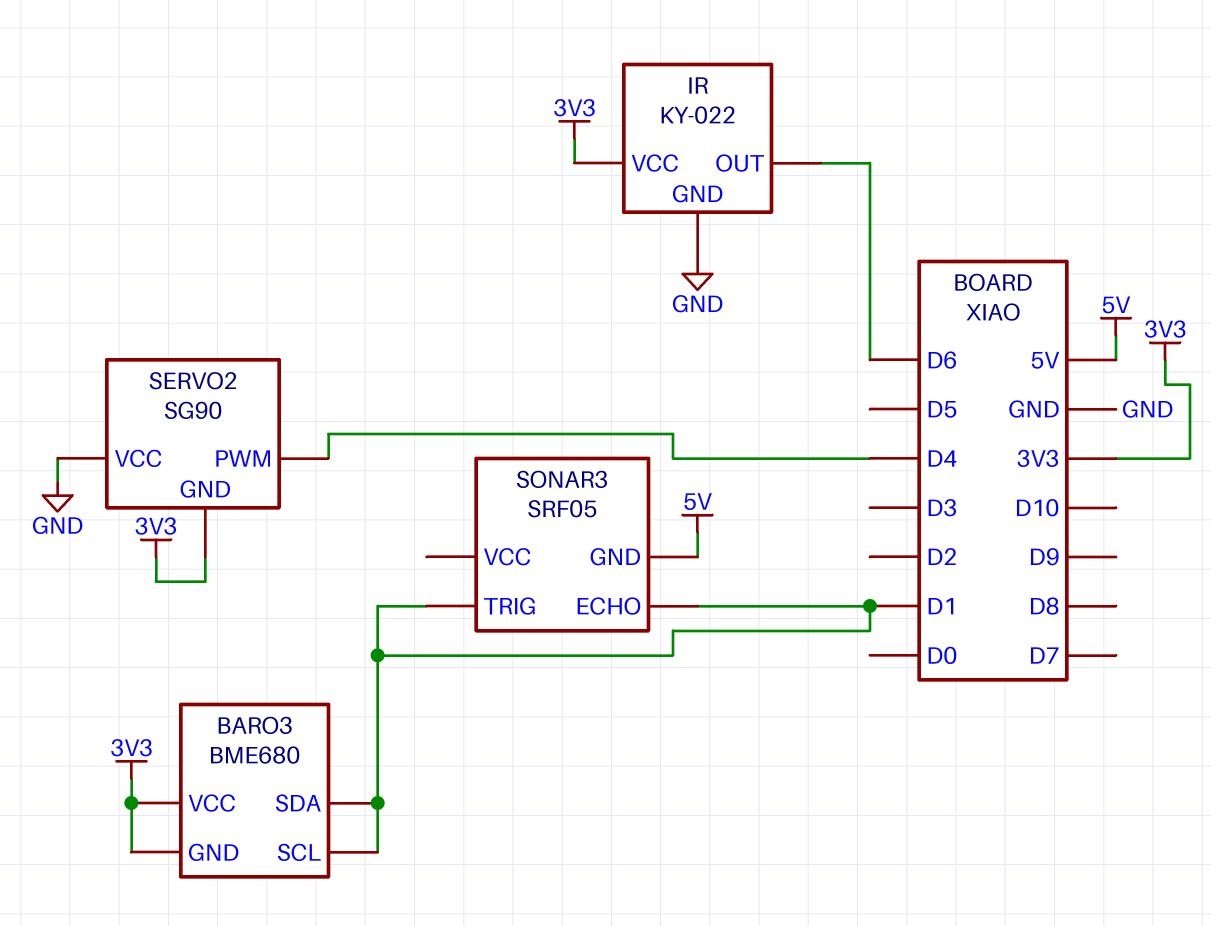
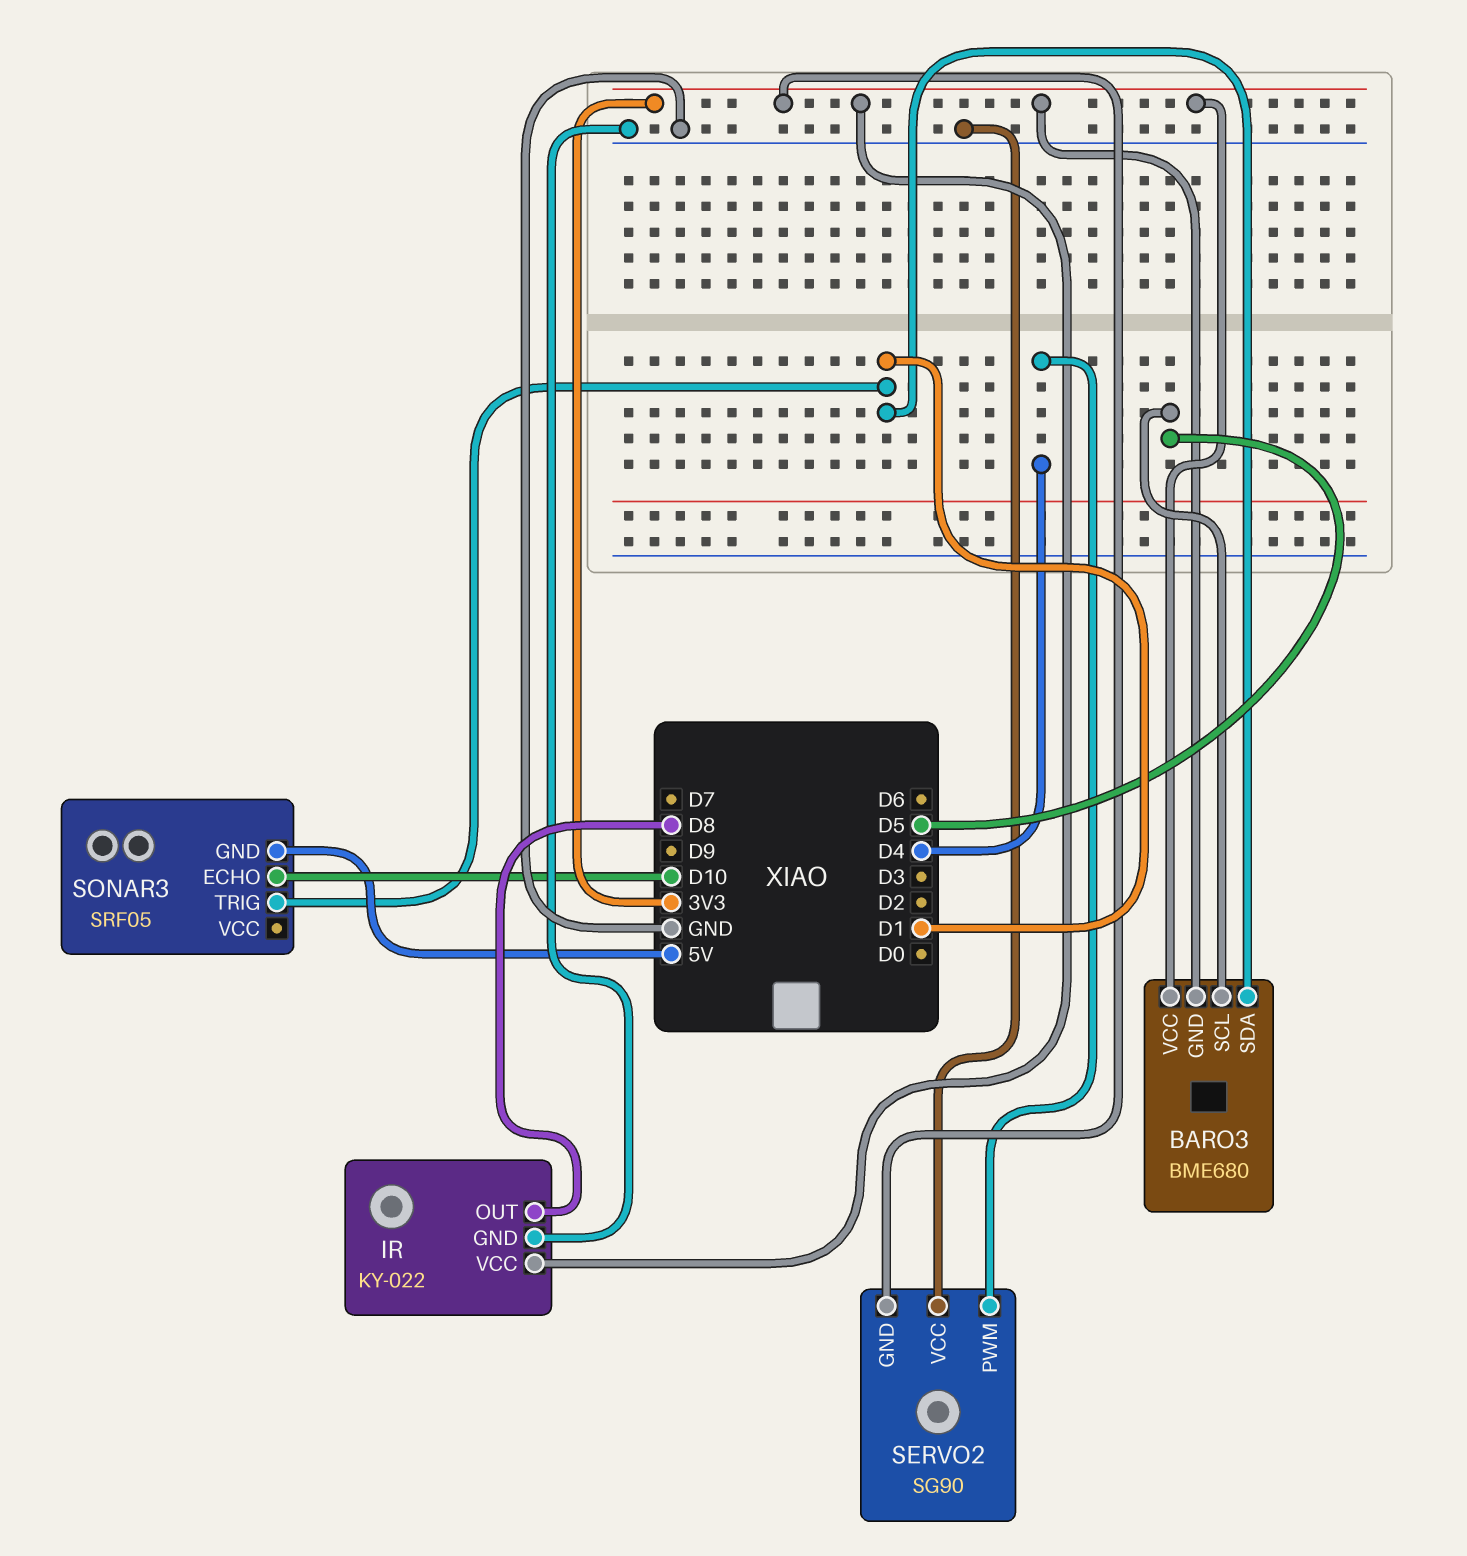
BARO3 pin SCL: D1 -> D5
IR pin OUT: D6 -> D8
SONAR3 pin ECHO: D1 -> D10

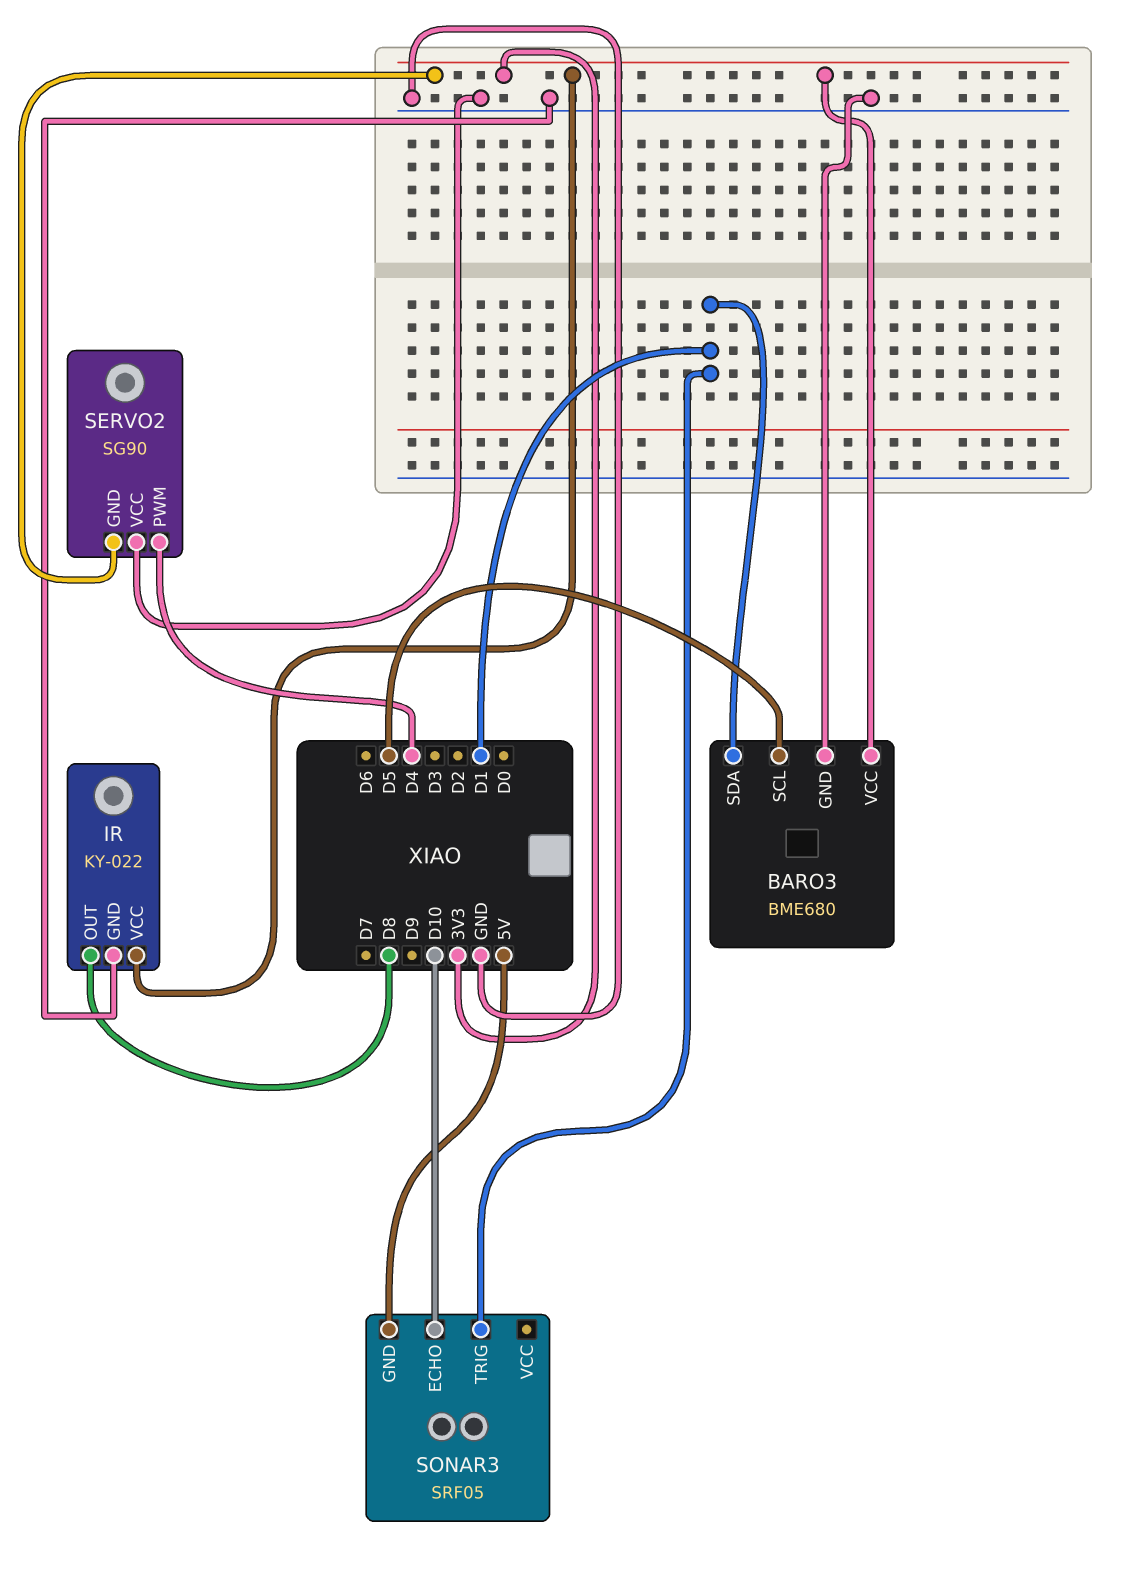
BARO3 pin GND: 3V3 -> GND

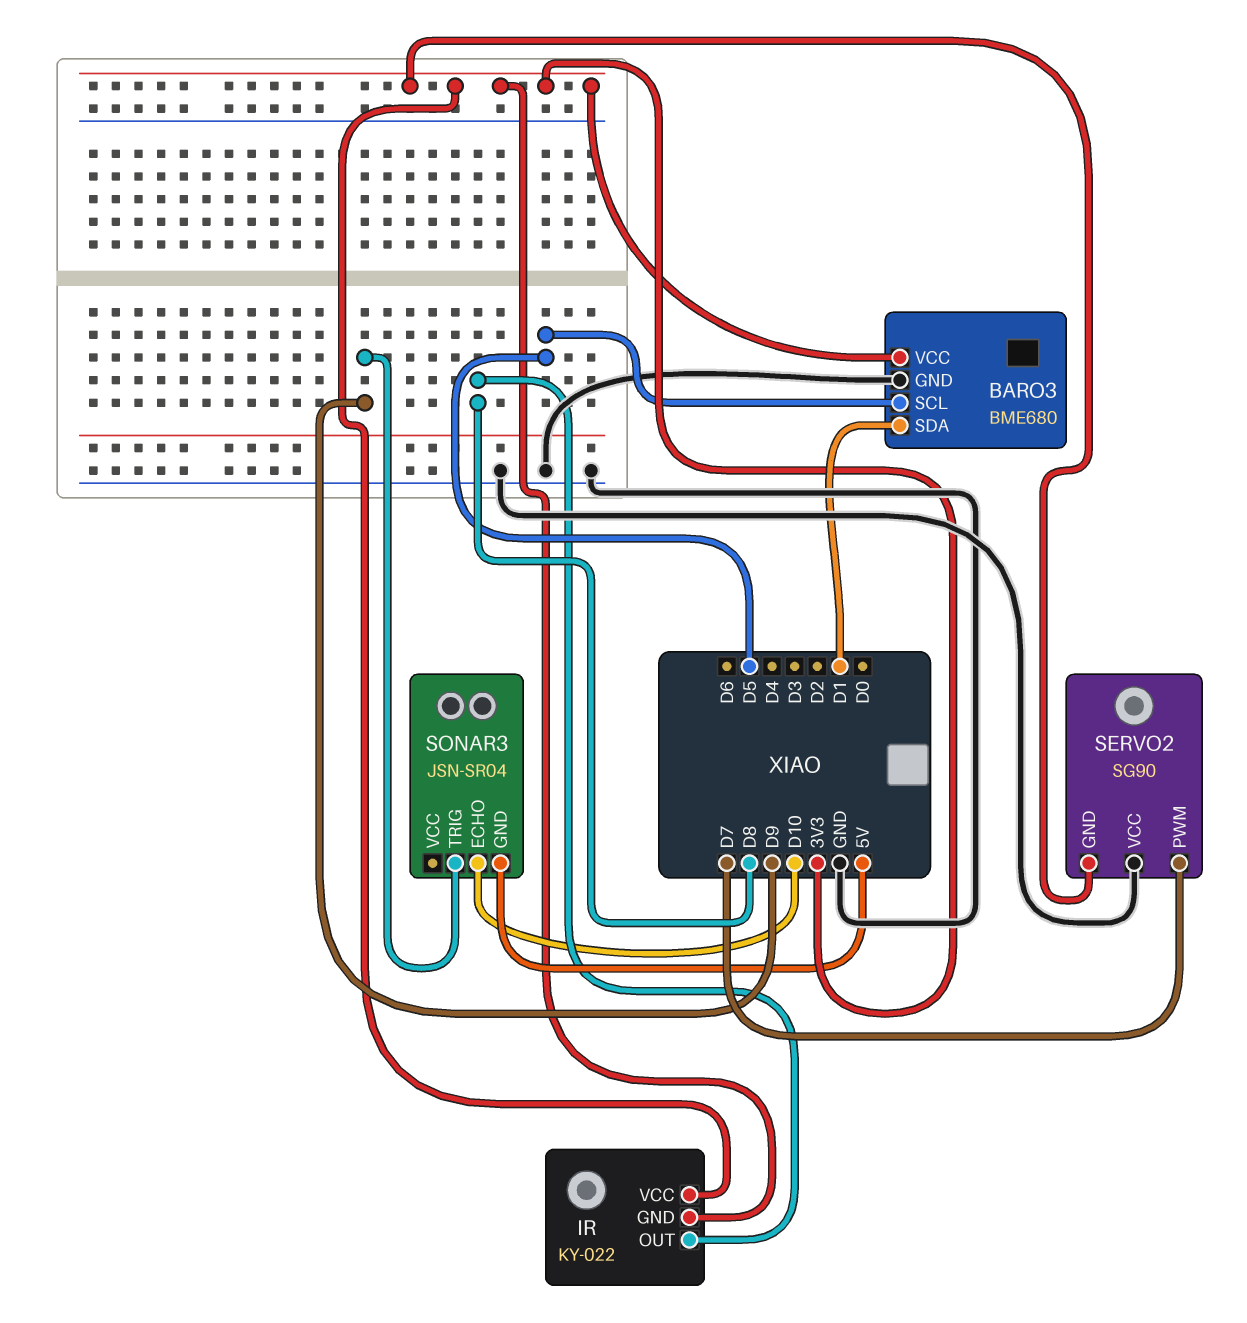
IR pin GND: GND -> 3V3
SERVO2 pin PWM: D4 -> D7
SONAR3: SRF05 -> JSN-SR04
SONAR3 pin TRIG: D1 -> D9

